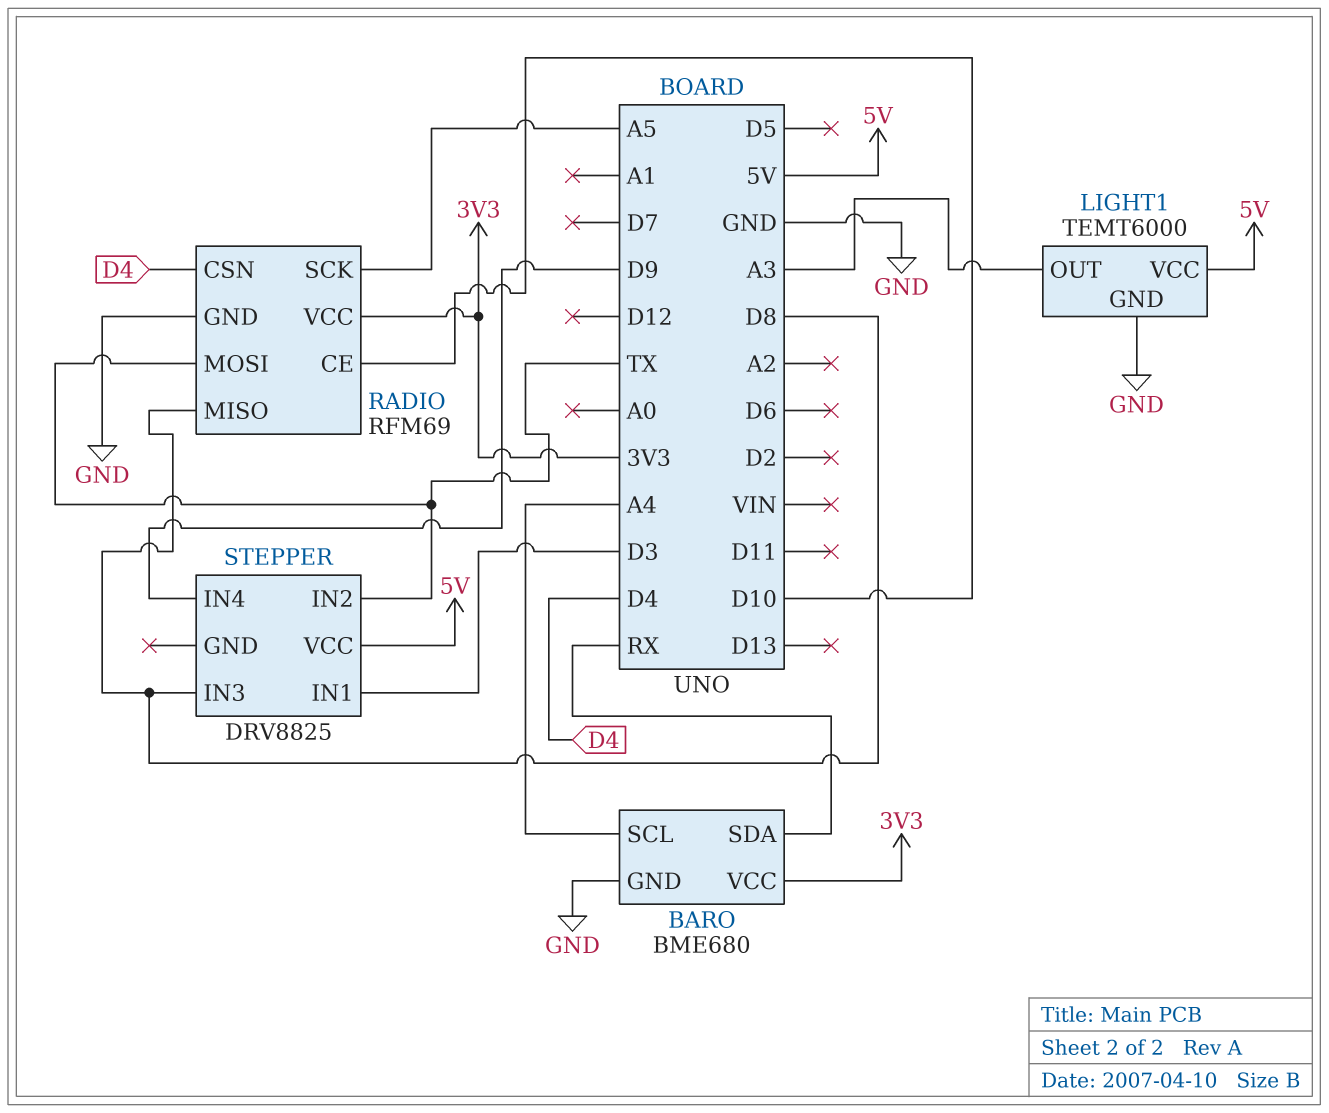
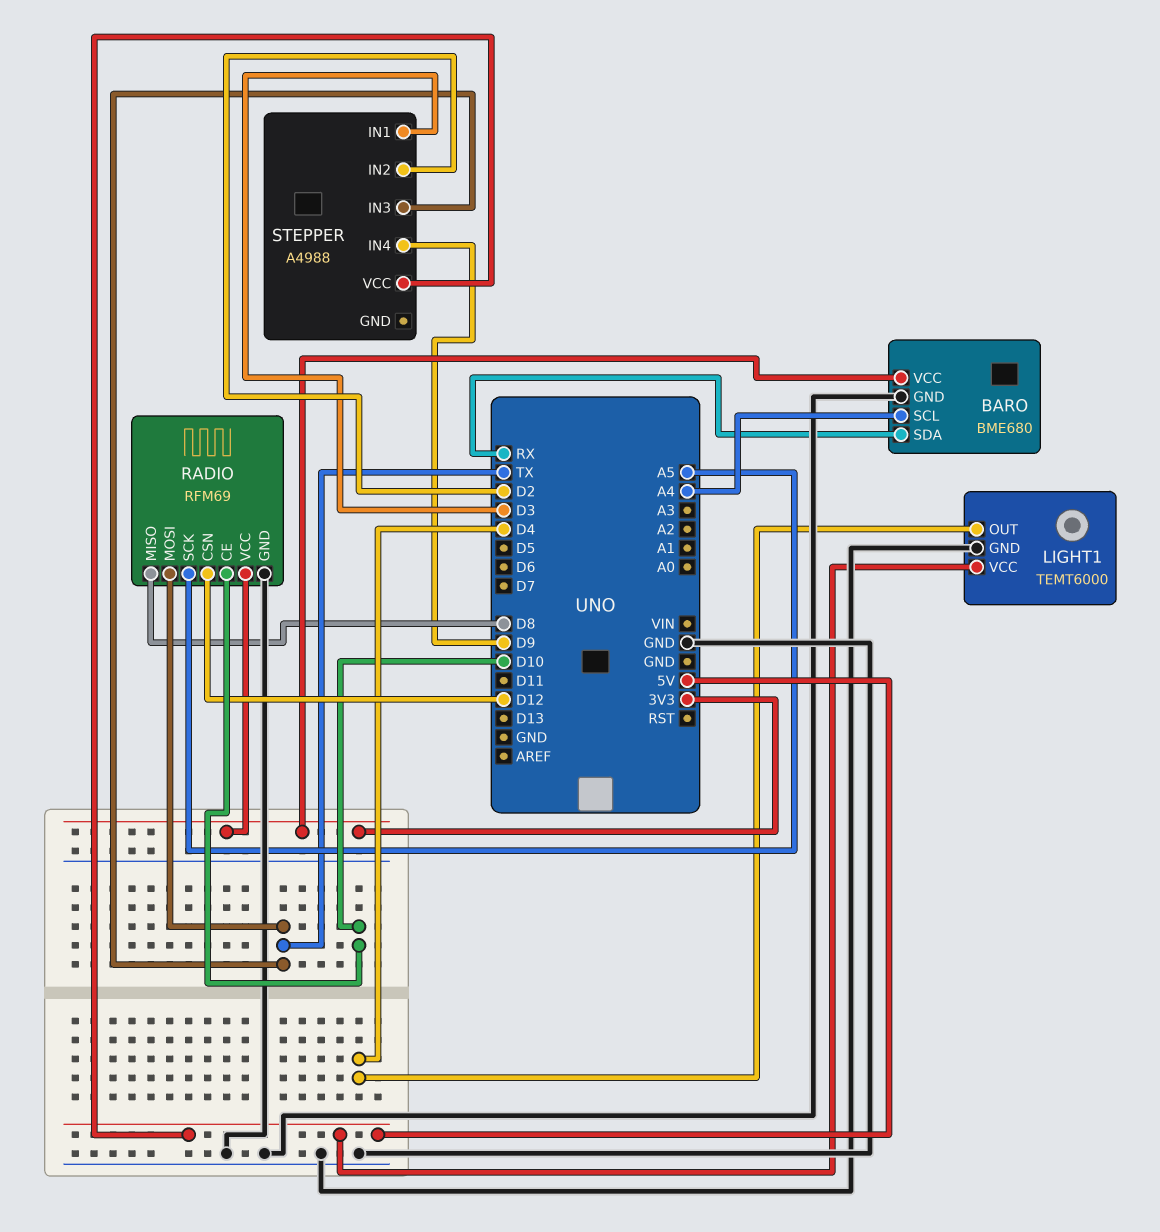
LIGHT1 pin OUT: A3 -> D4
RADIO pin CSN: D4 -> D12
STEPPER: DRV8825 -> A4988
STEPPER pin IN2: TX -> D2
STEPPER pin IN3: D8 -> TX

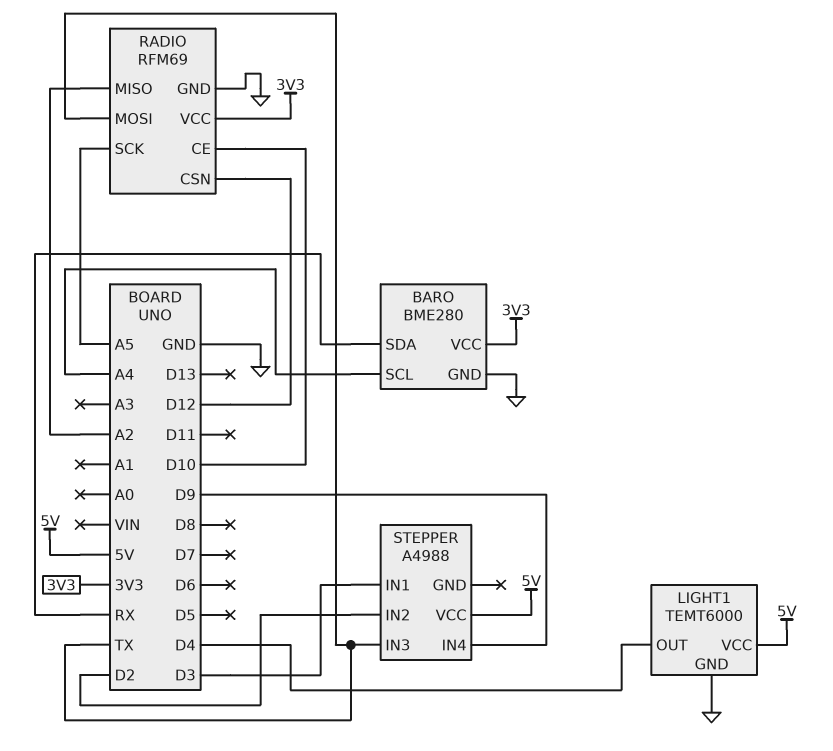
BARO: BME680 -> BME280
RADIO pin MISO: D8 -> A2

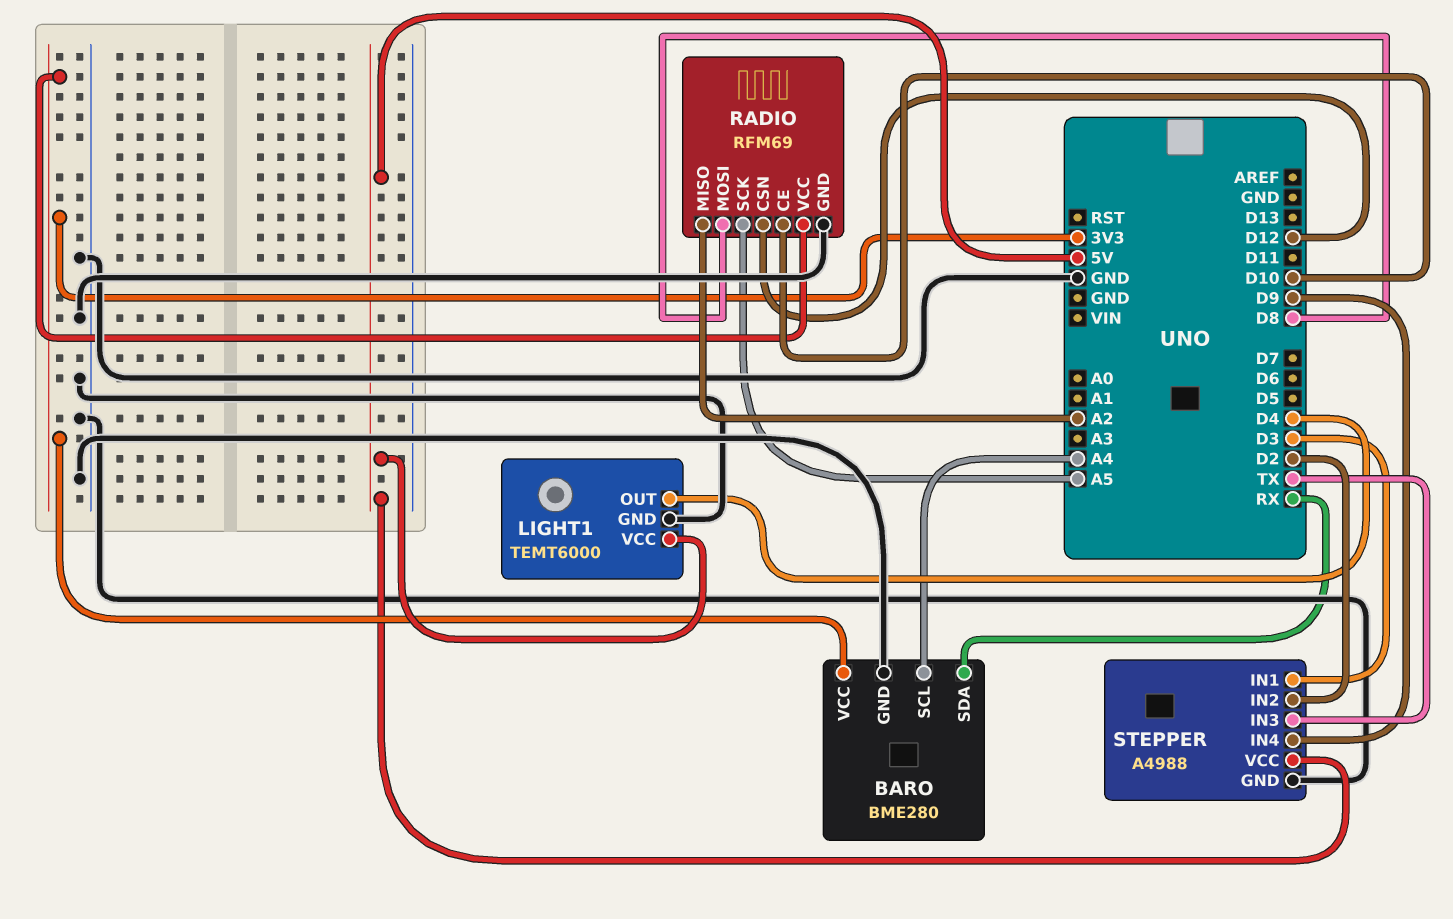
RADIO pin MOSI: TX -> D8
STEPPER pin GND: none -> GND

